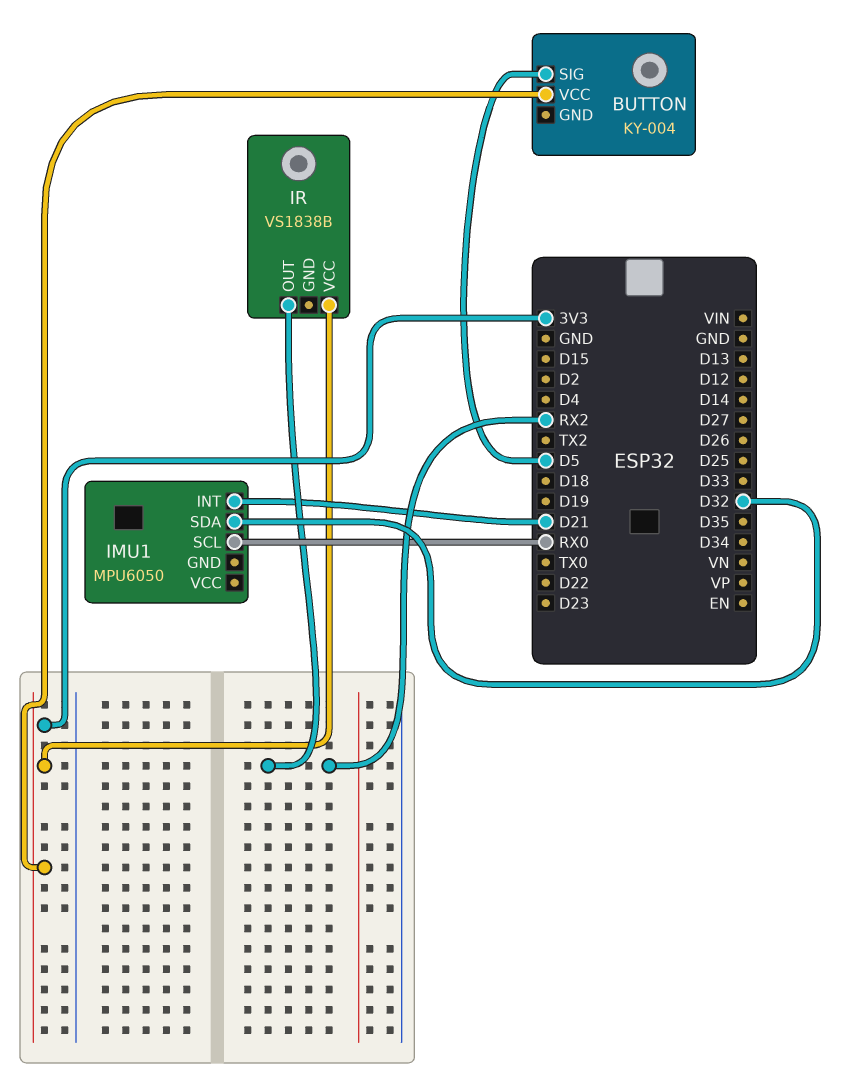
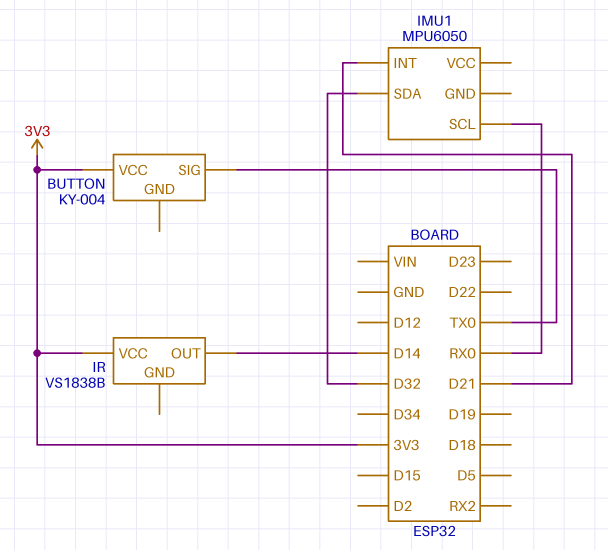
BUTTON pin SIG: D5 -> TX0
IR pin OUT: RX2 -> D14

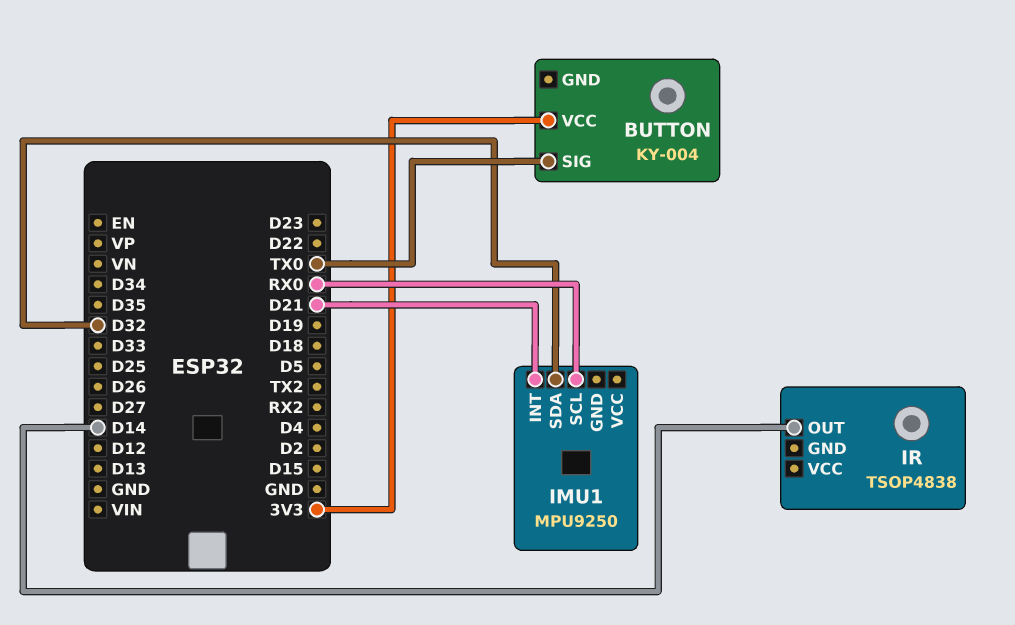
IMU1: MPU6050 -> MPU9250
IR: VS1838B -> TSOP4838
IR pin VCC: 3V3 -> none

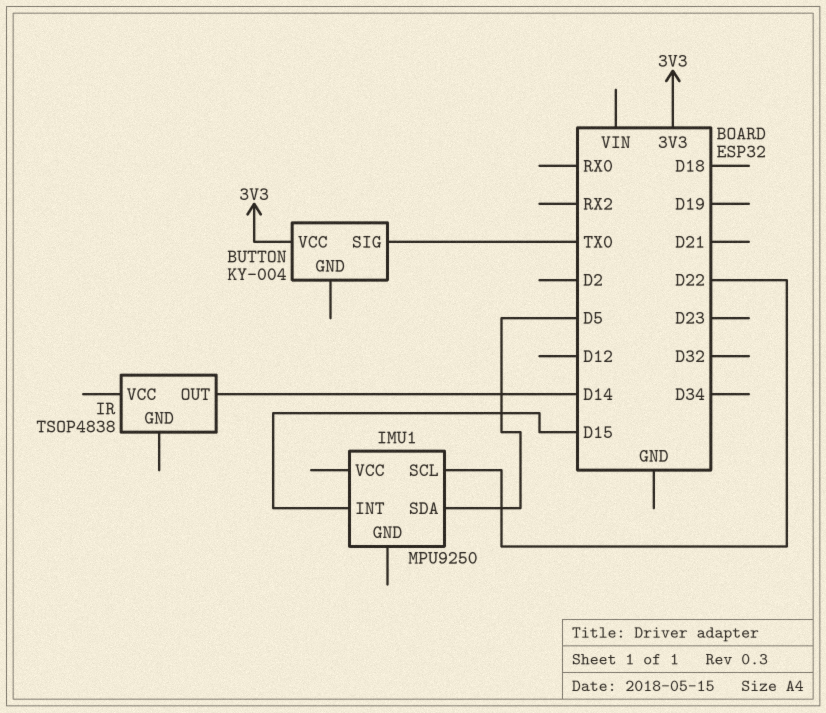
IMU1 pin INT: D21 -> D15
IMU1 pin SCL: RX0 -> D22
IMU1 pin SDA: D32 -> D5

